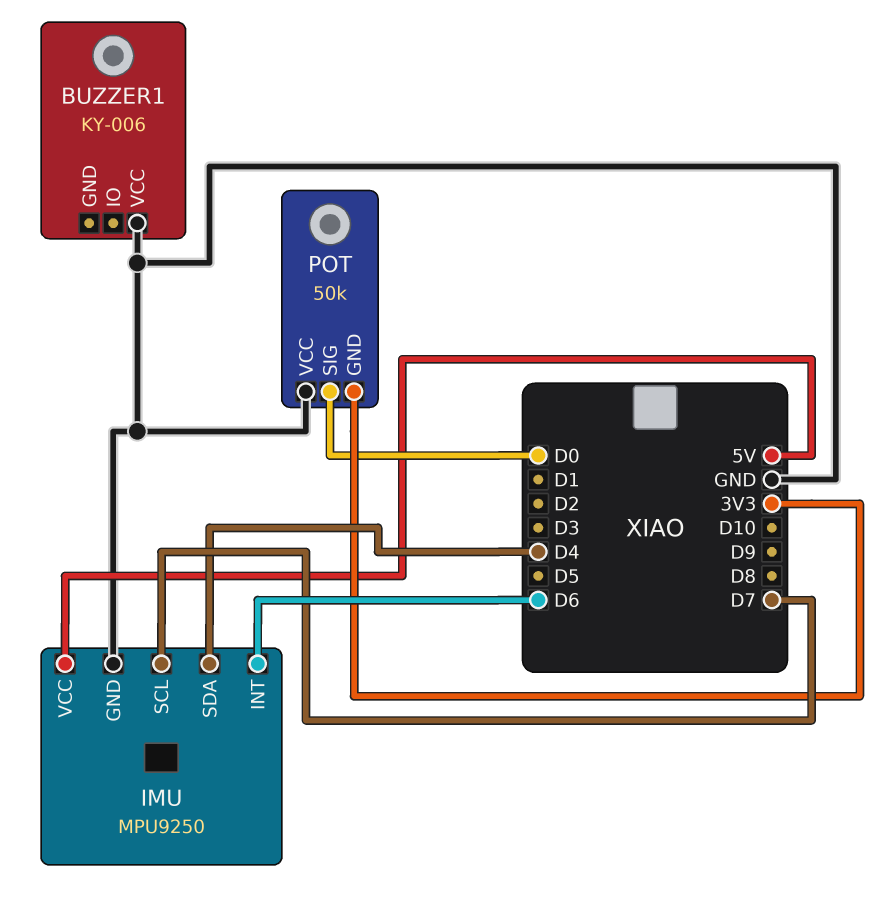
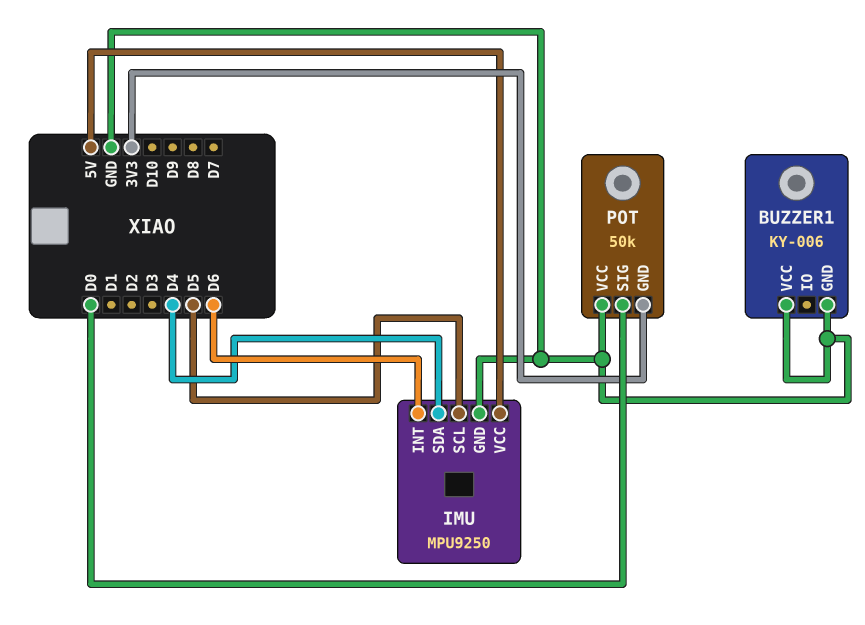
BUZZER1 pin GND: none -> GND
IMU pin SCL: D7 -> D5

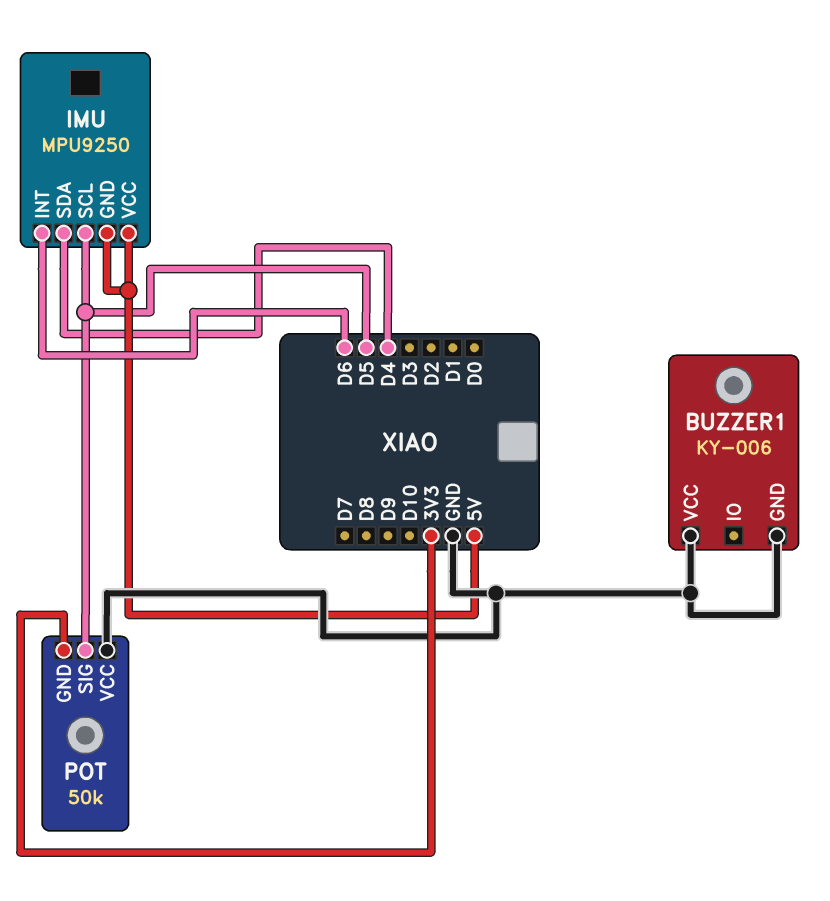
IMU pin GND: GND -> 5V
POT pin SIG: D0 -> D5

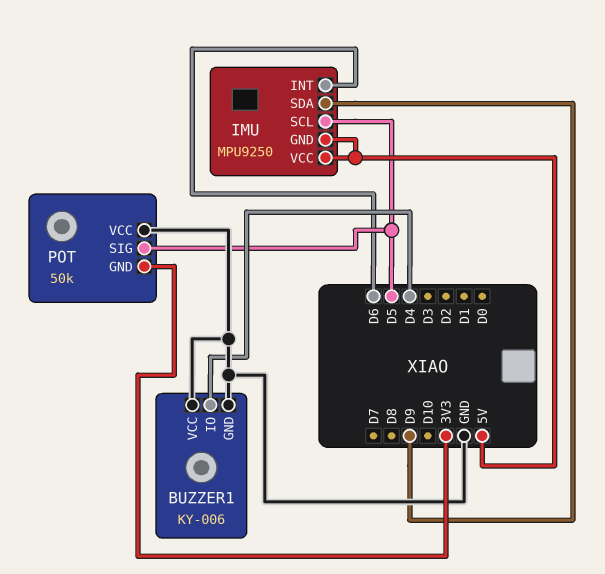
BUZZER1 pin IO: none -> D4
IMU pin SDA: D4 -> D9

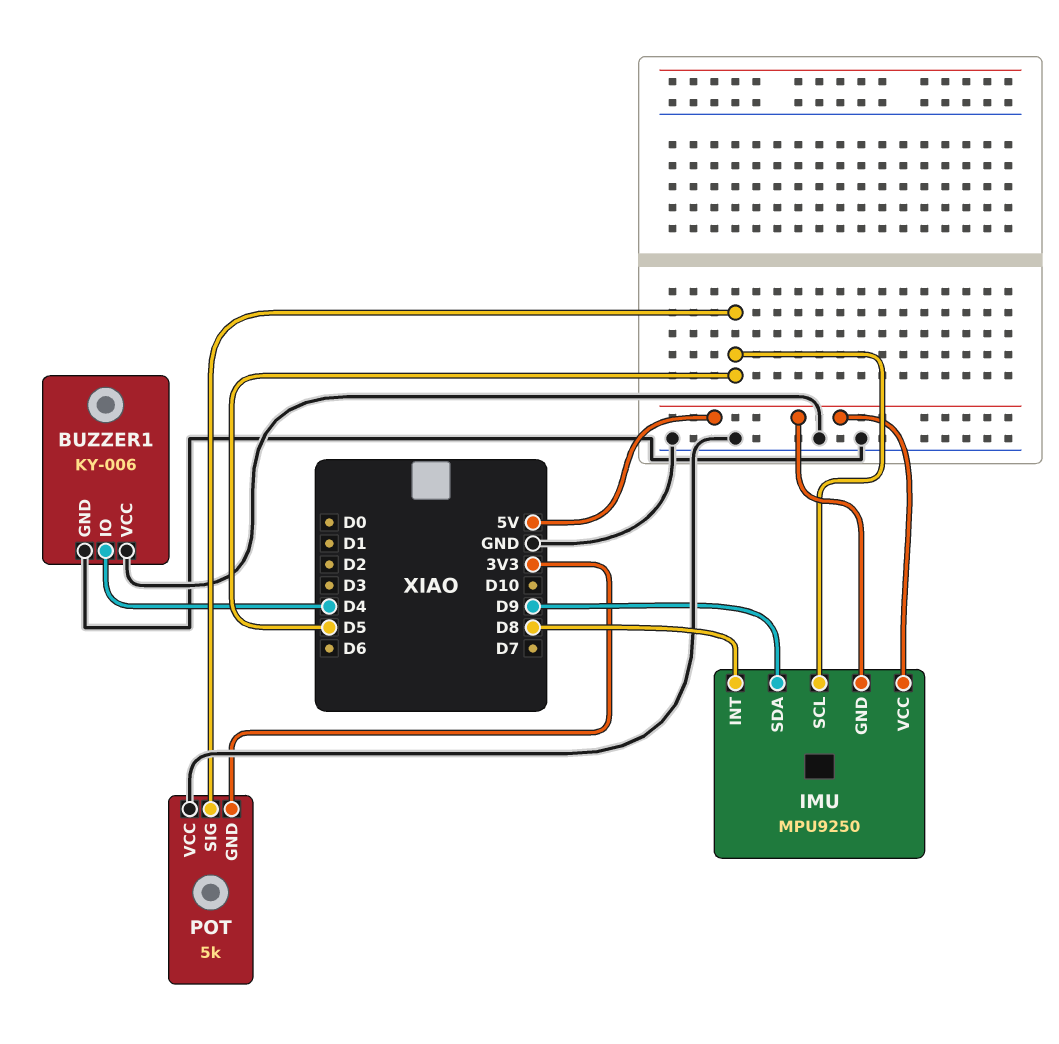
IMU pin INT: D6 -> D8
POT: 50k -> 5k

